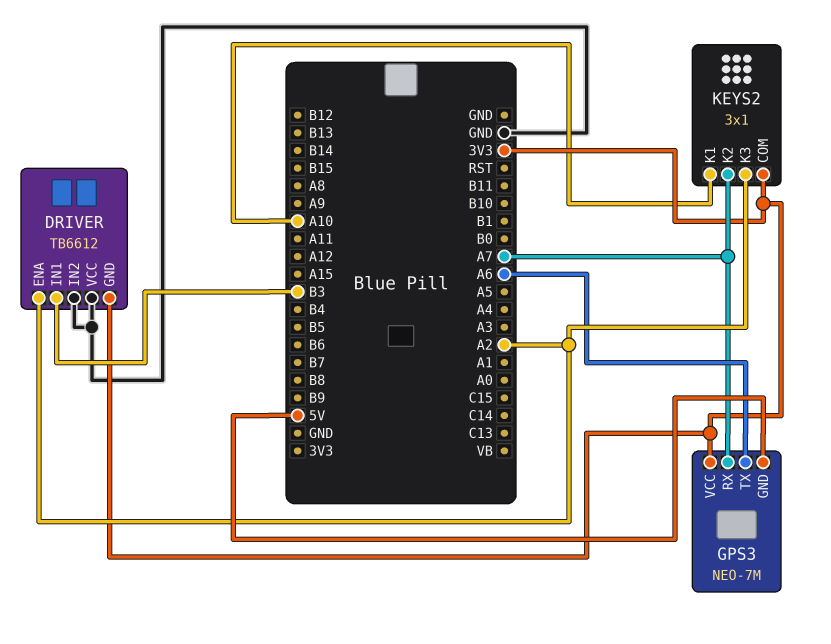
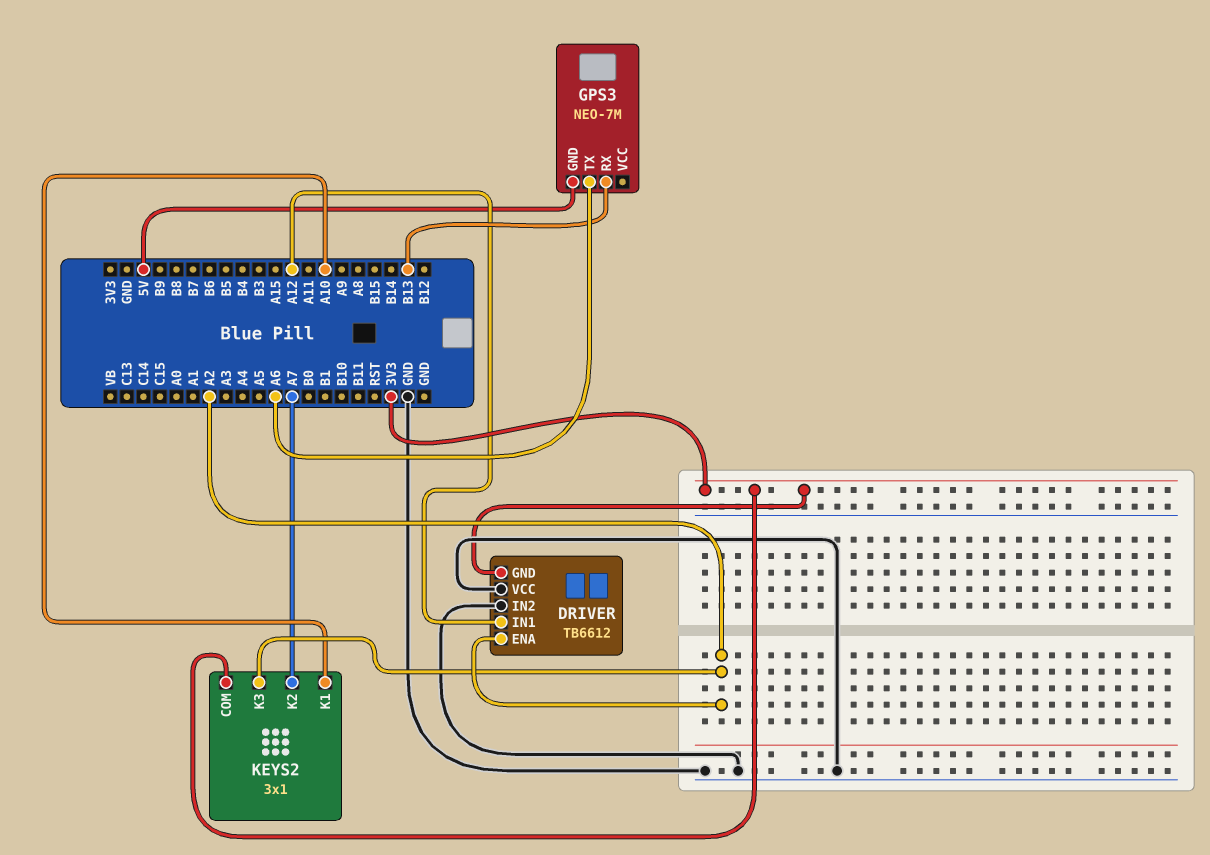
DRIVER pin IN1: B3 -> A12
GPS3 pin RX: A7 -> B13
GPS3 pin VCC: 3V3 -> none

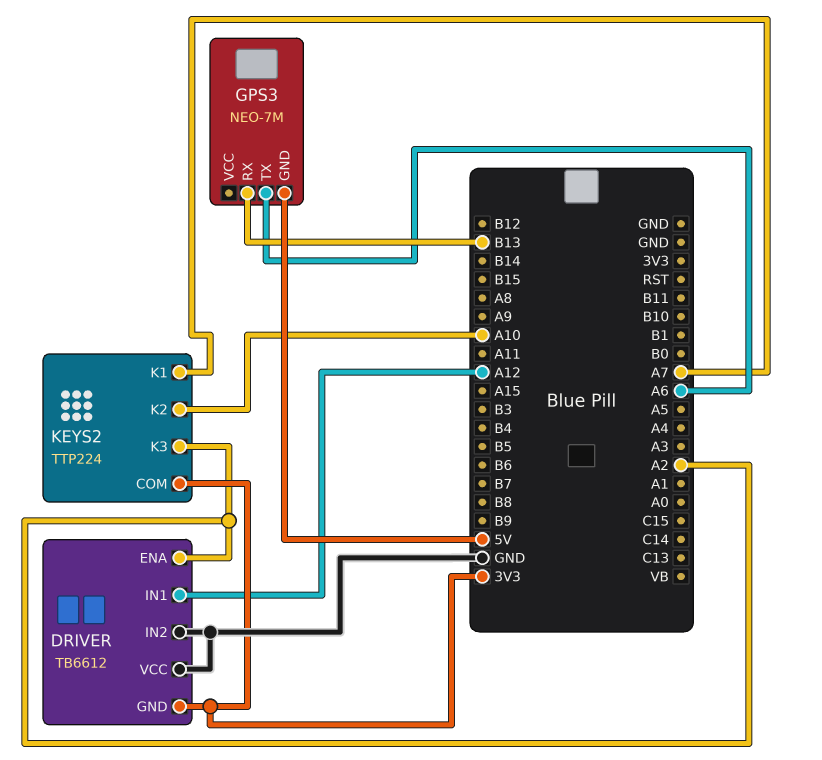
KEYS2: 3x1 -> TTP224
KEYS2 pin K1: A10 -> A7
KEYS2 pin K2: A7 -> A10

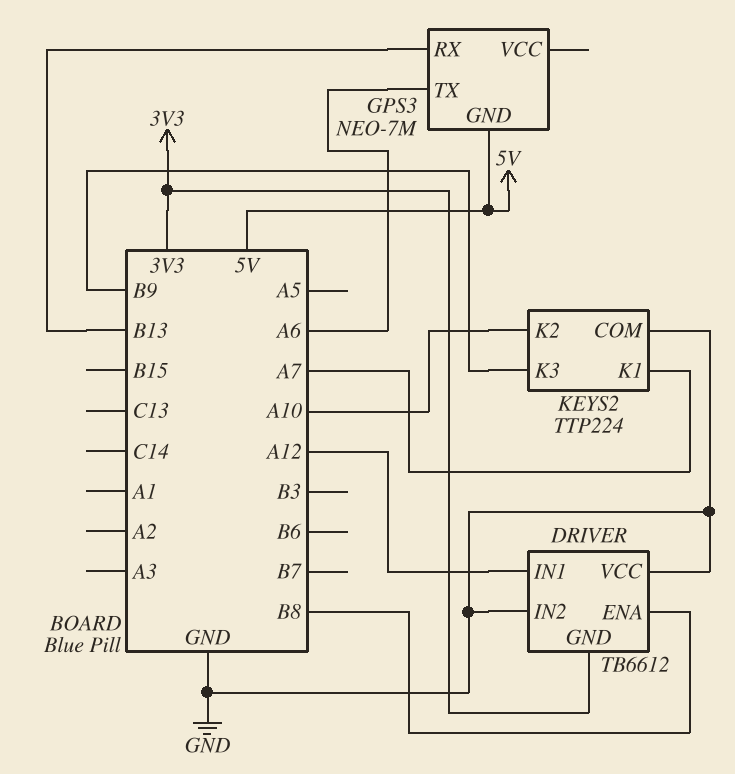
DRIVER pin ENA: A2 -> B8
KEYS2 pin COM: 3V3 -> GND
KEYS2 pin K3: A2 -> B9

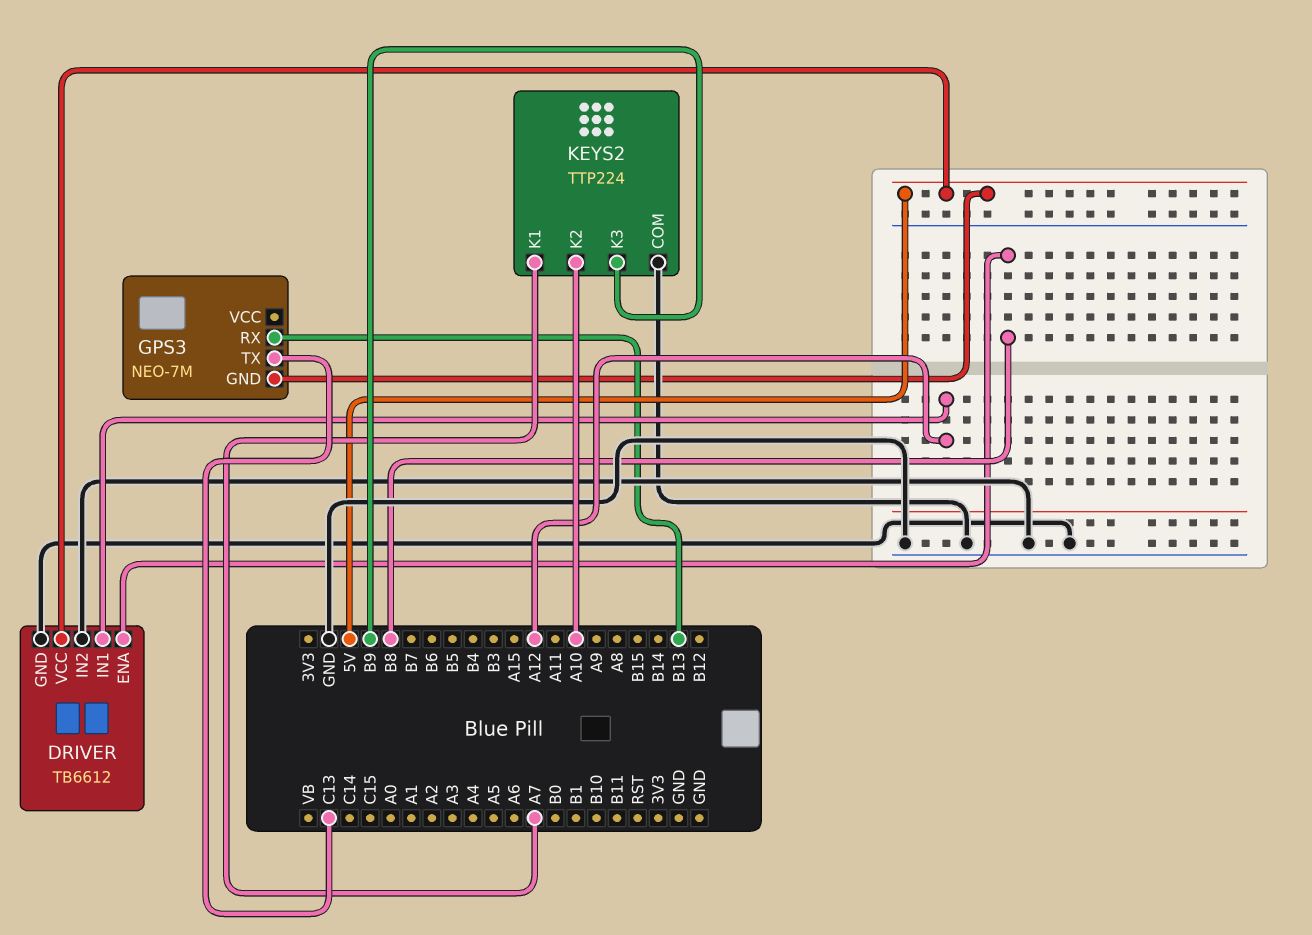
DRIVER pin GND: 3V3 -> GND
DRIVER pin VCC: GND -> 5V
GPS3 pin TX: A6 -> C13

